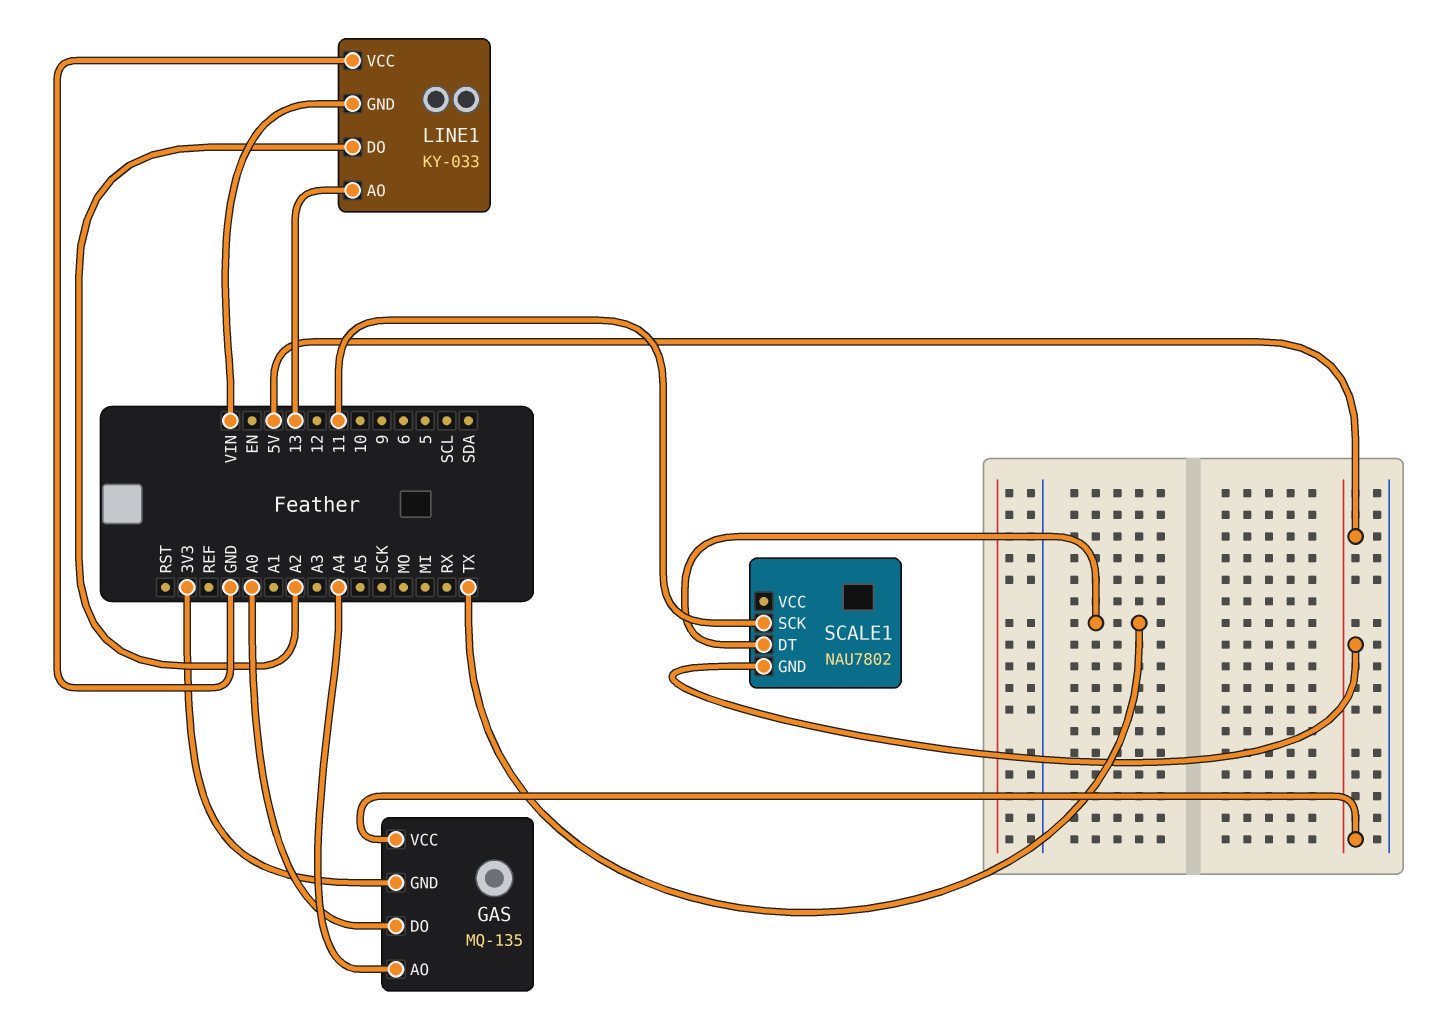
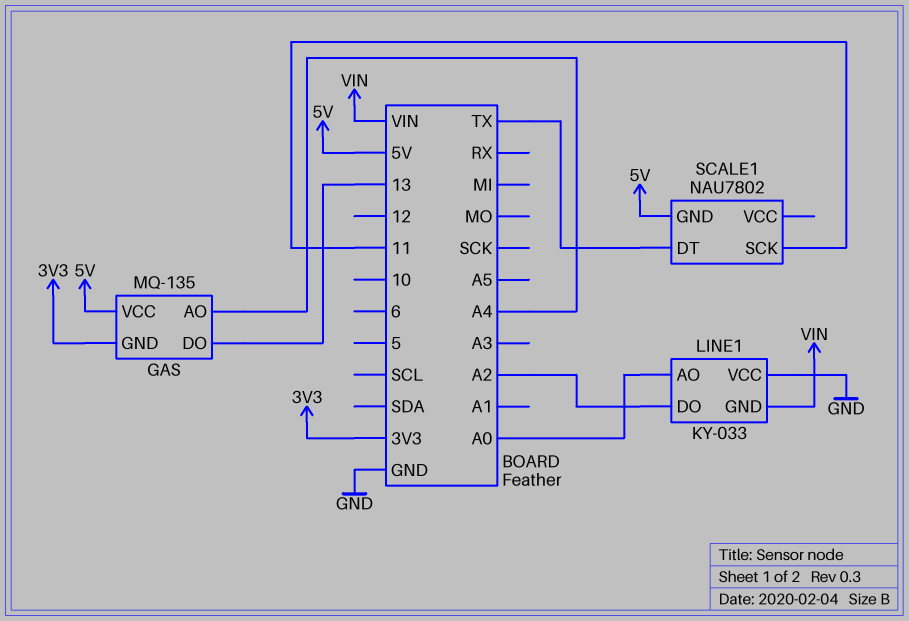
GAS pin DO: A0 -> 13
LINE1 pin AO: 13 -> A0

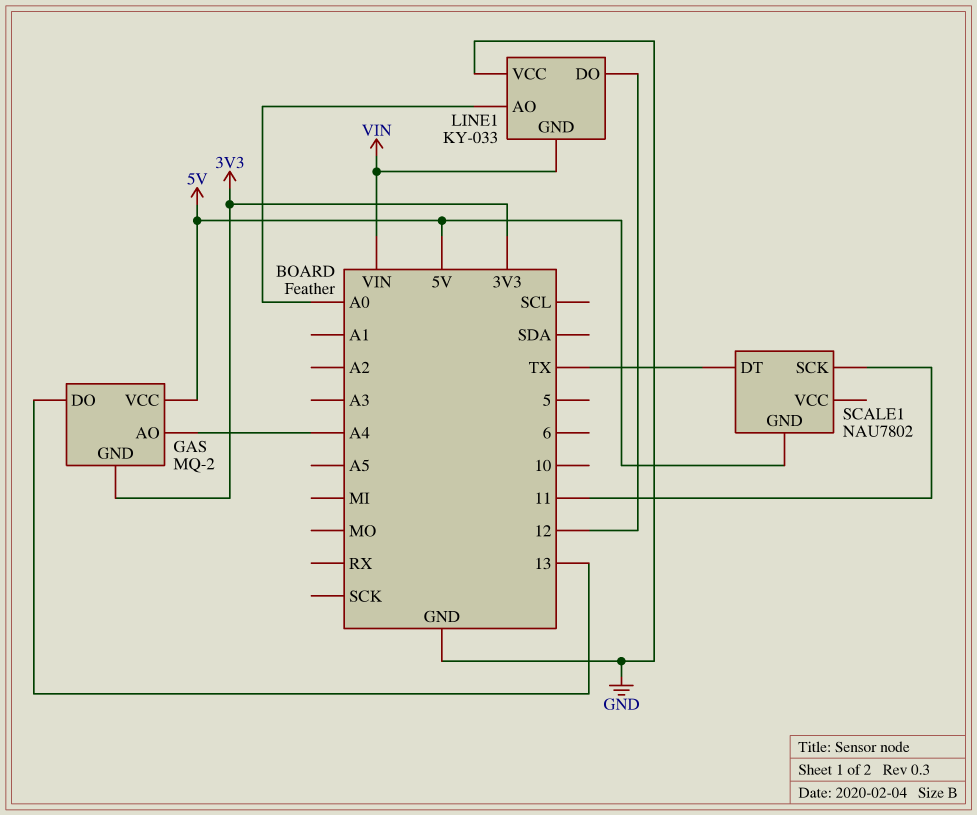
GAS: MQ-135 -> MQ-2
LINE1 pin DO: A2 -> 12

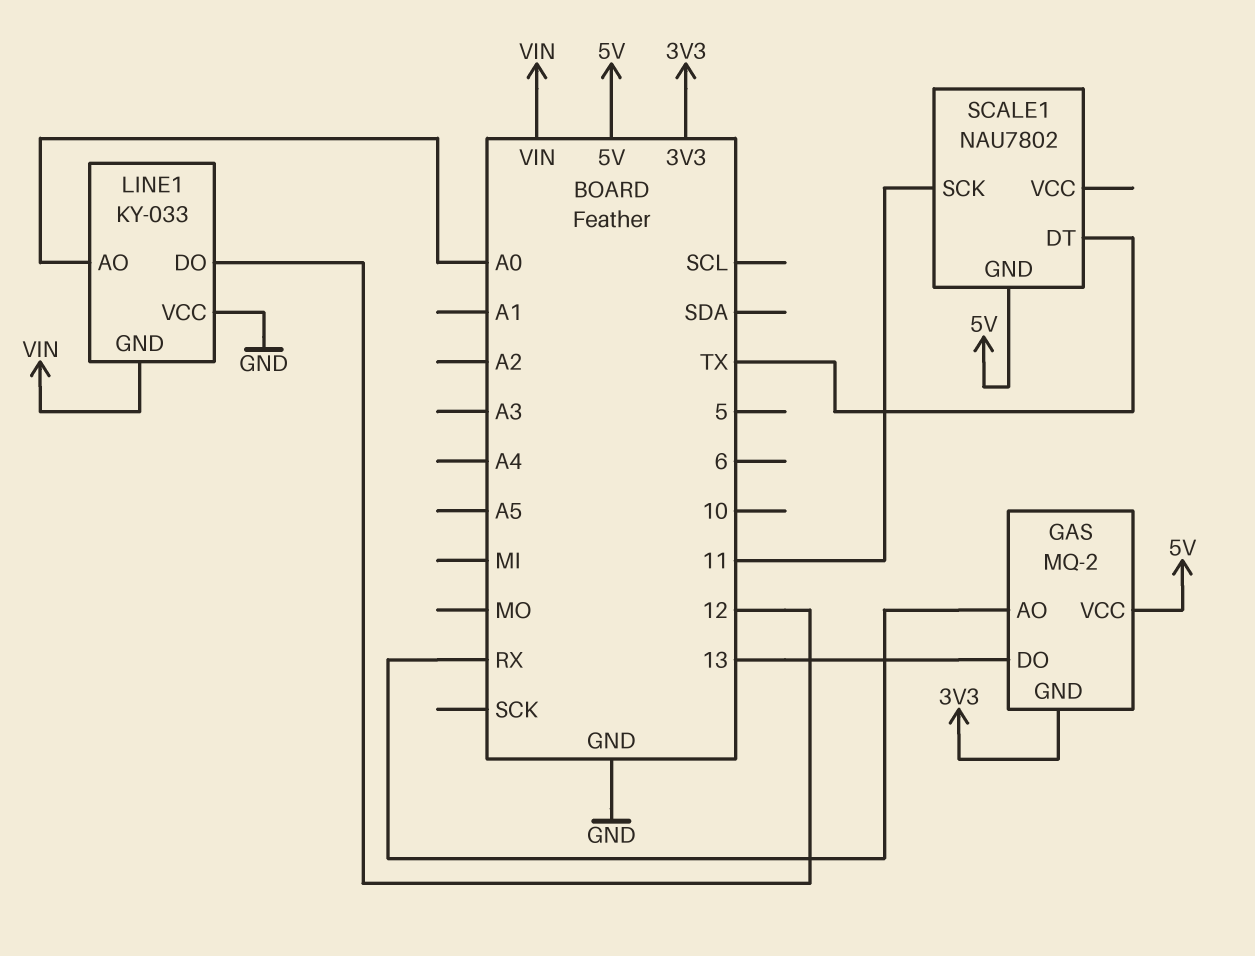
GAS pin AO: A4 -> RX

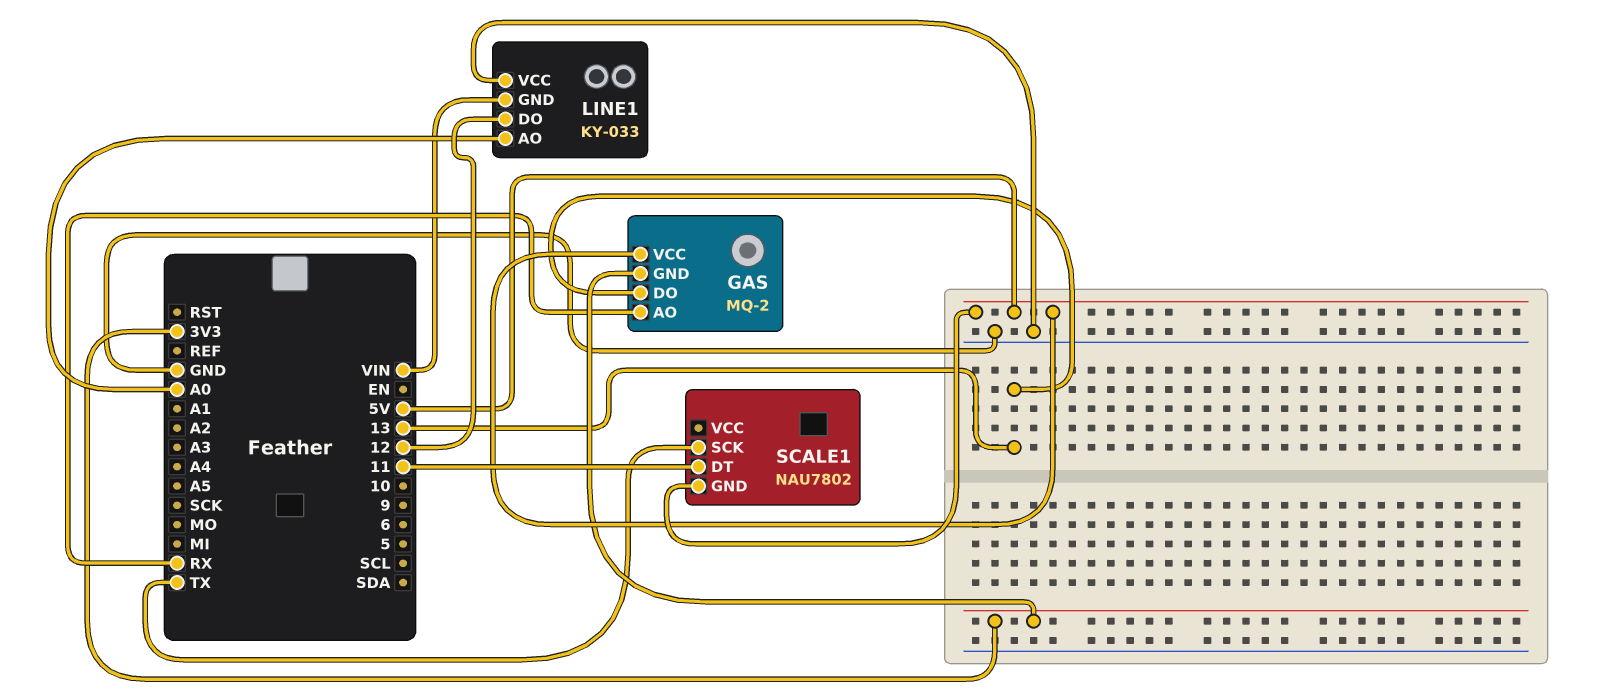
SCALE1 pin DT: TX -> 11
SCALE1 pin SCK: 11 -> TX

